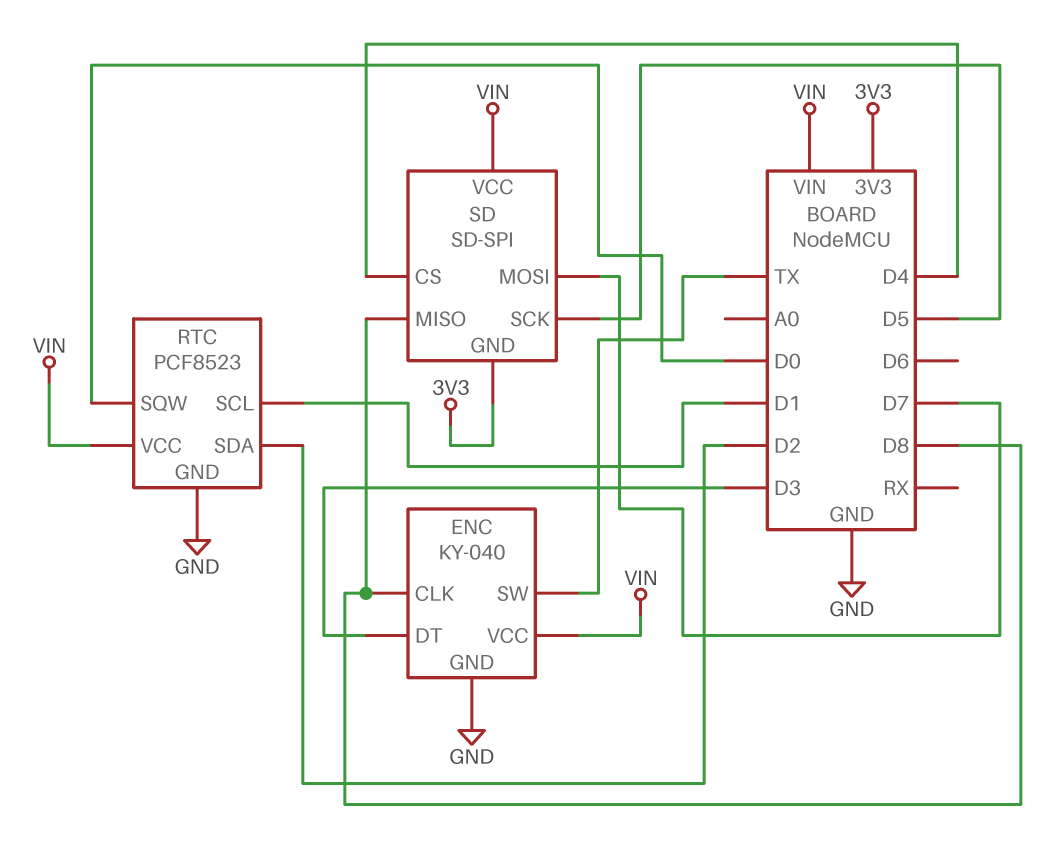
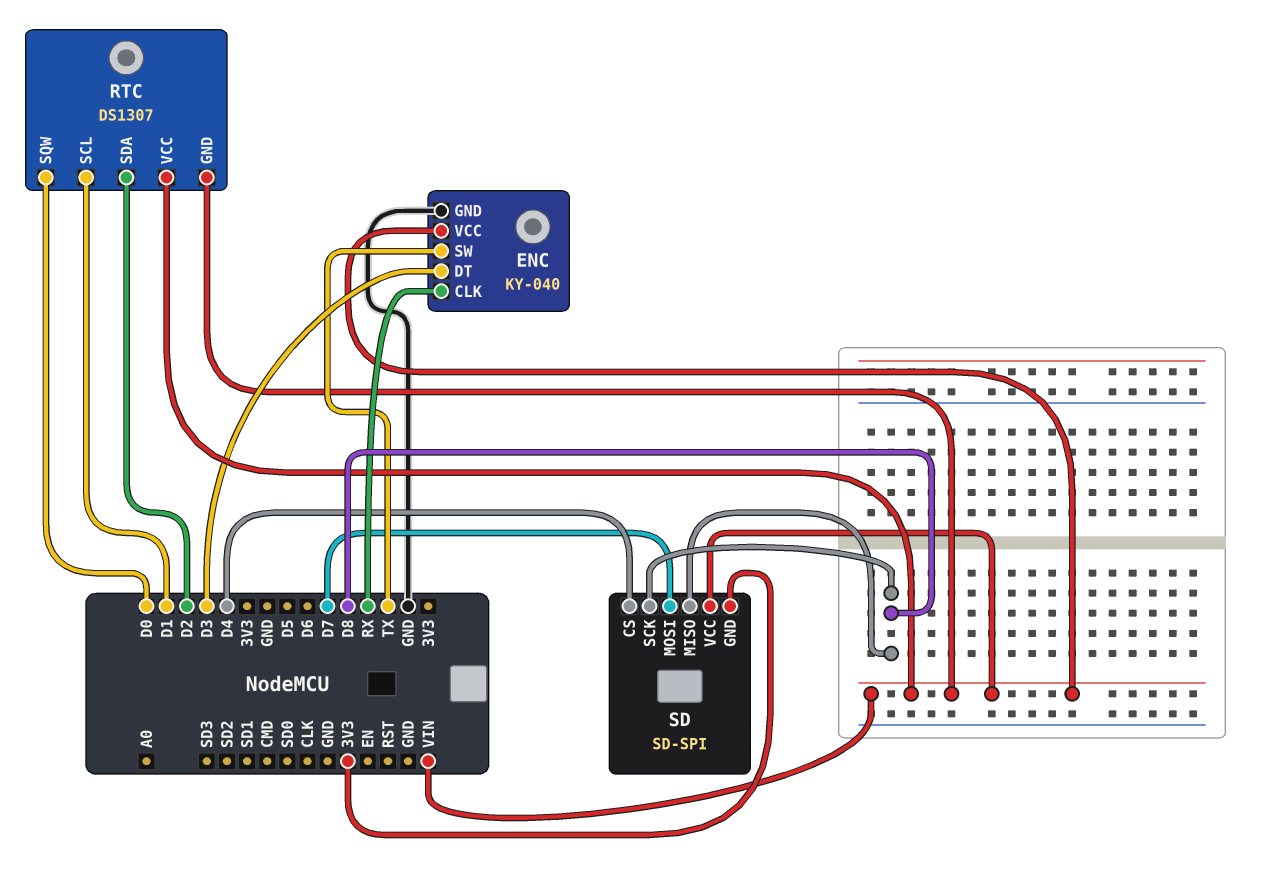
ENC pin CLK: D8 -> RX
RTC: PCF8523 -> DS1307
RTC pin GND: GND -> VIN
SD pin SCK: D5 -> D8

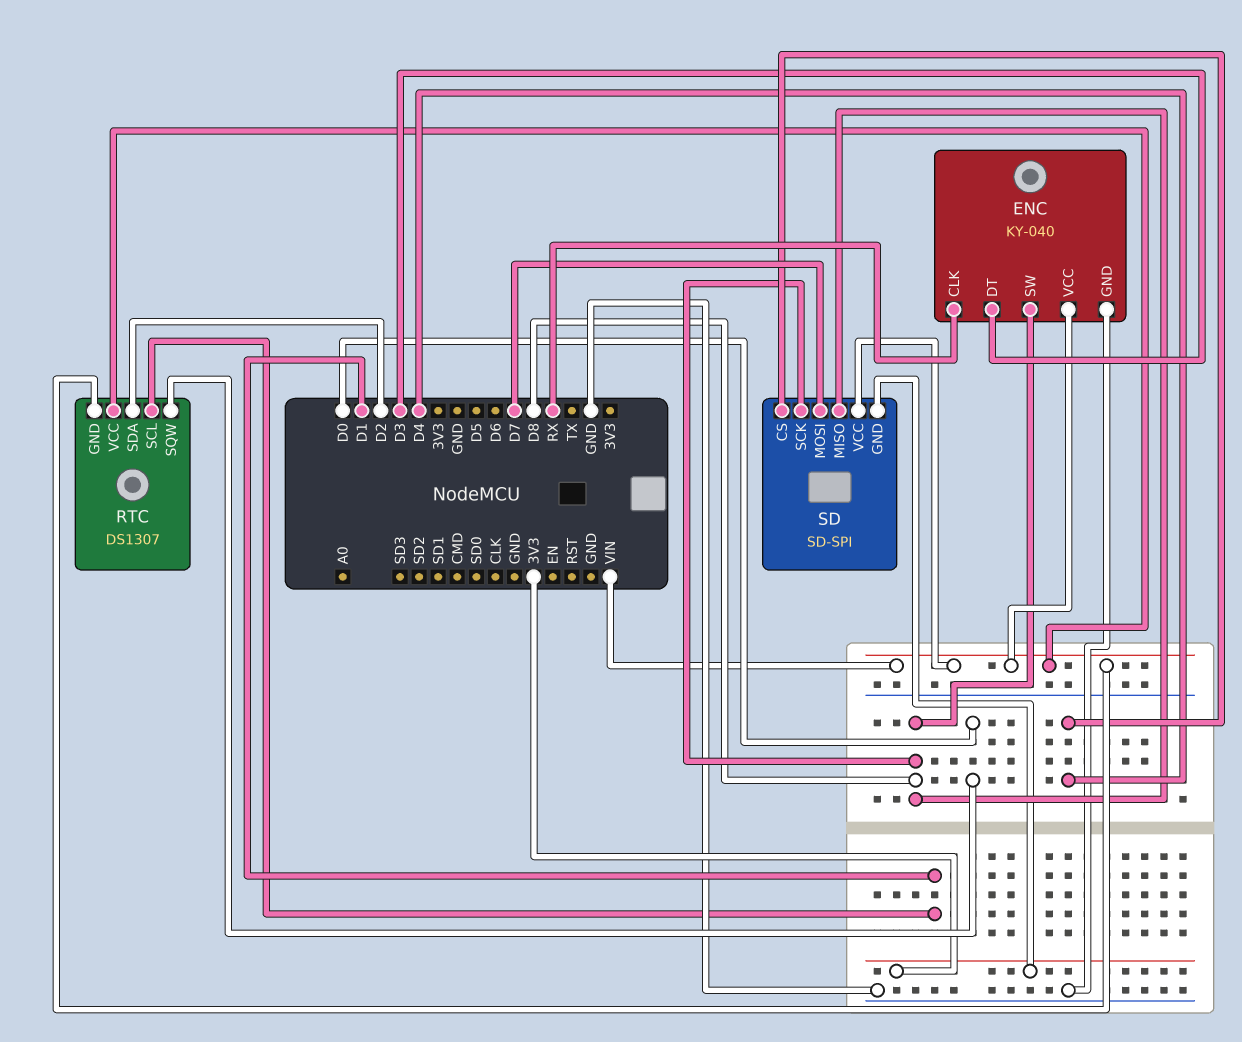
ENC pin SW: TX -> D8

